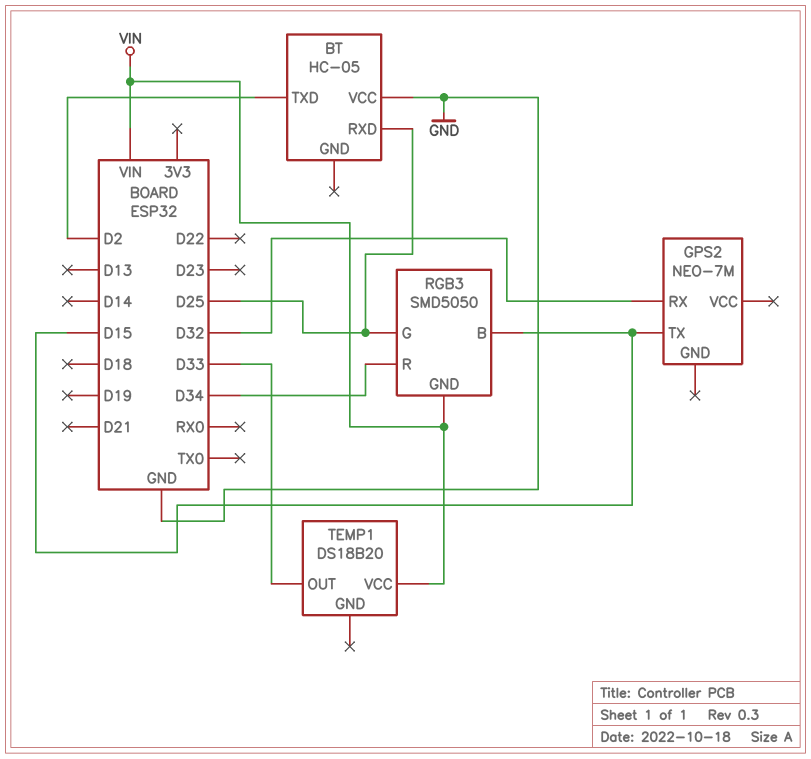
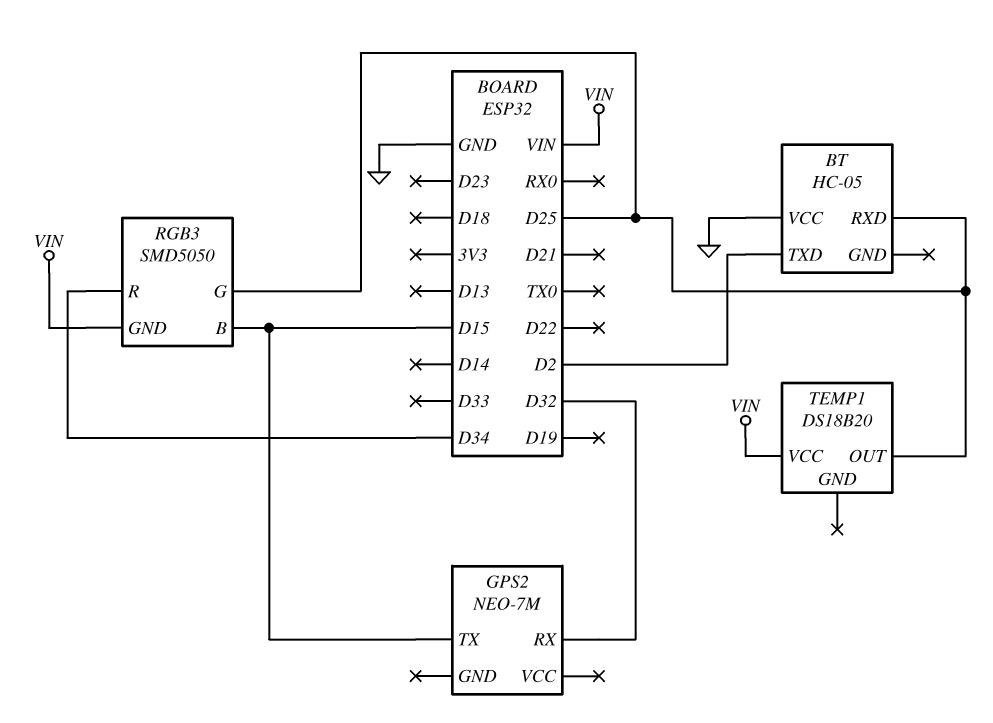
TEMP1 pin OUT: D33 -> D25

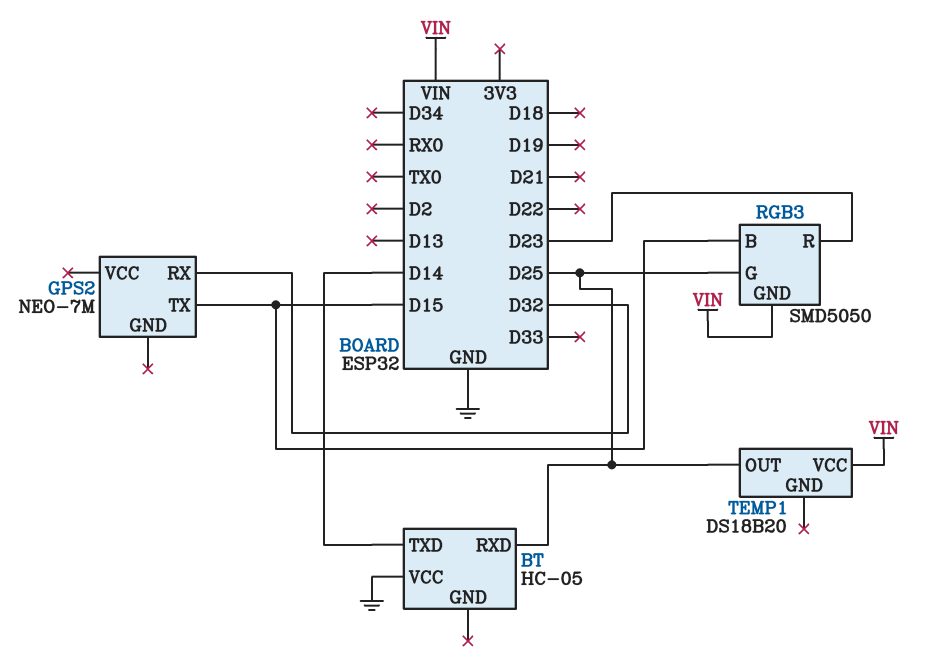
BT pin TXD: D2 -> D14
RGB3 pin R: D34 -> D23

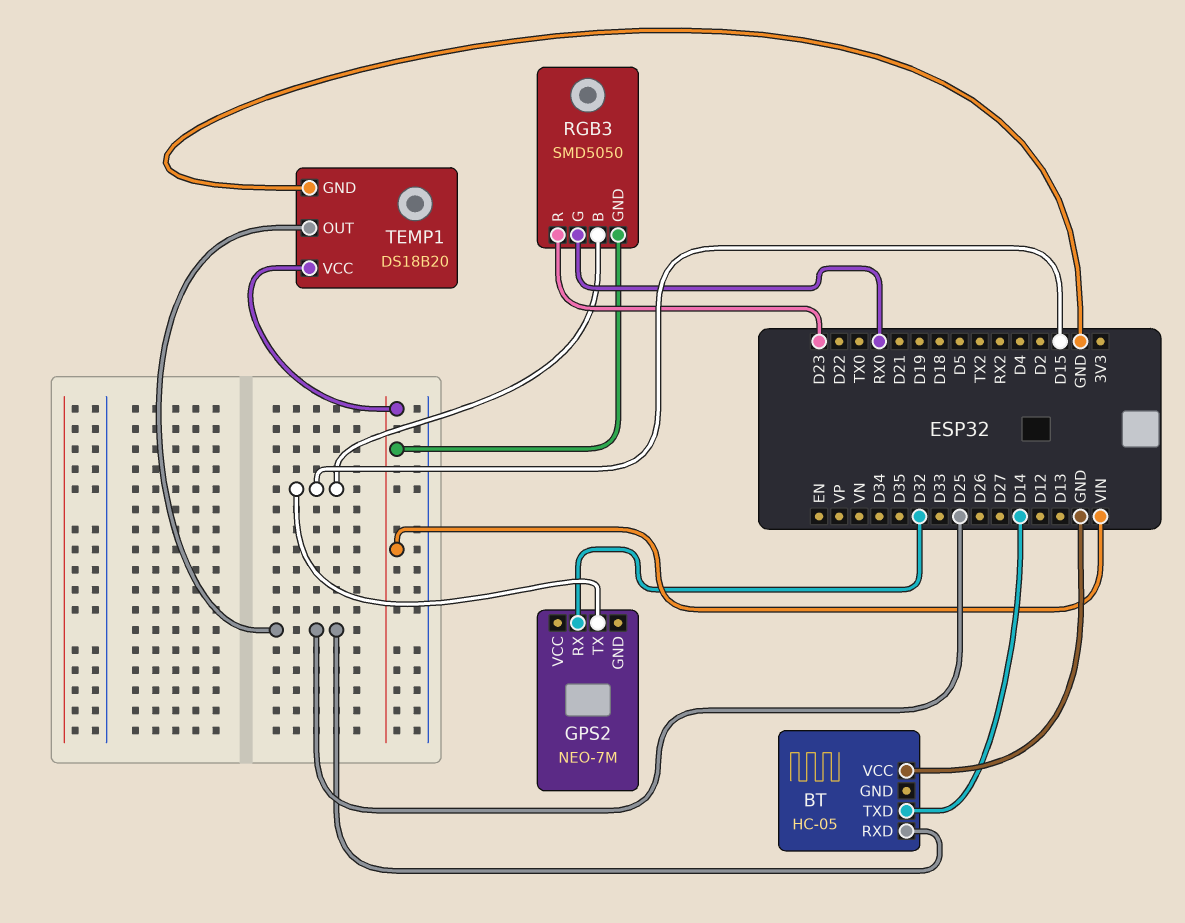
RGB3 pin G: D25 -> RX0
TEMP1 pin GND: none -> GND

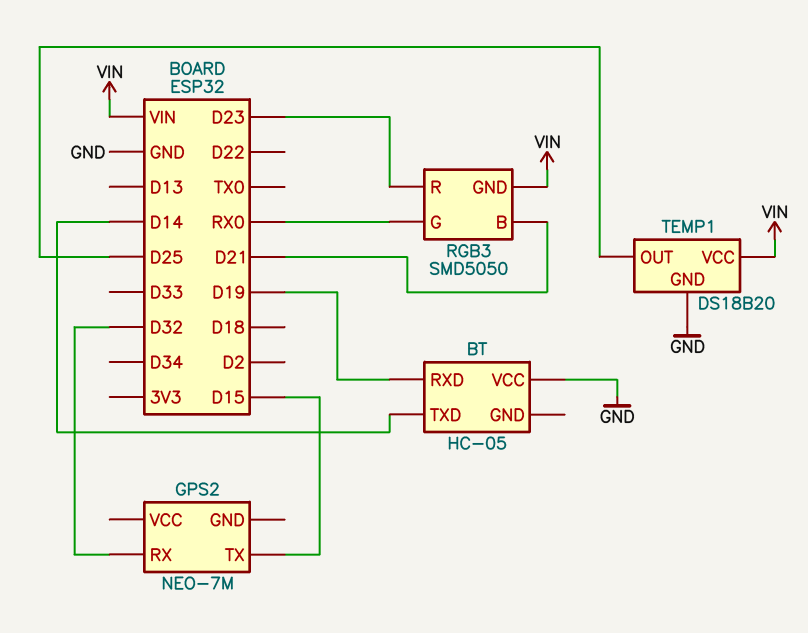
BT pin RXD: D25 -> D19
RGB3 pin B: D15 -> D21

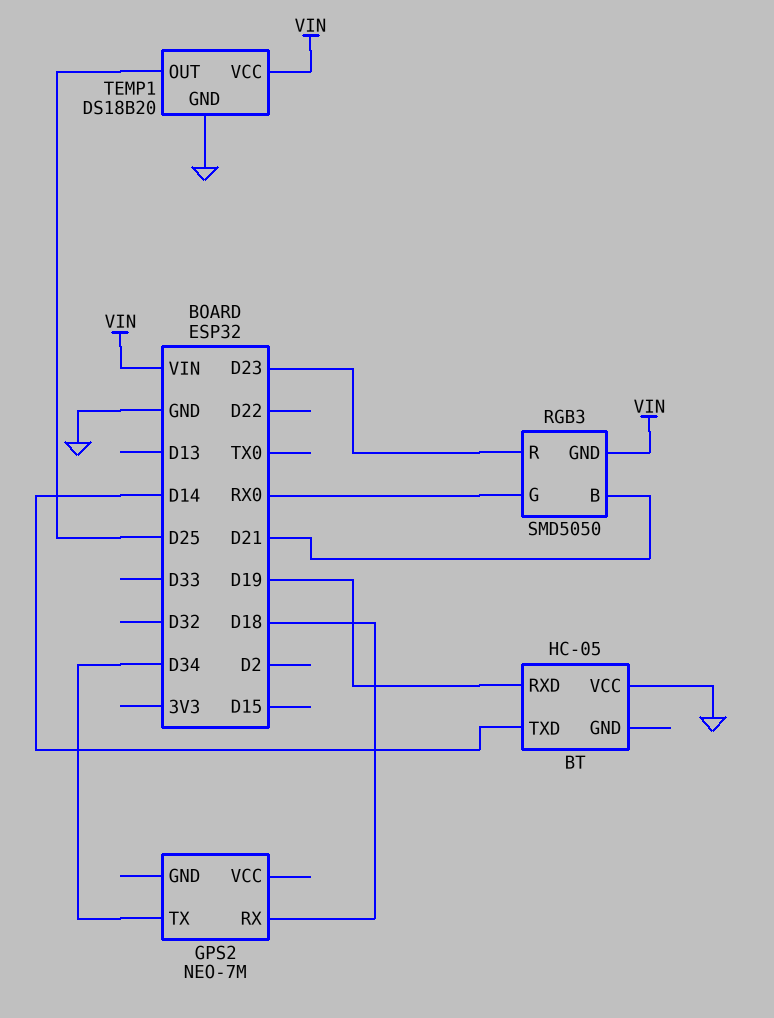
GPS2 pin RX: D32 -> D18
GPS2 pin TX: D15 -> D34

